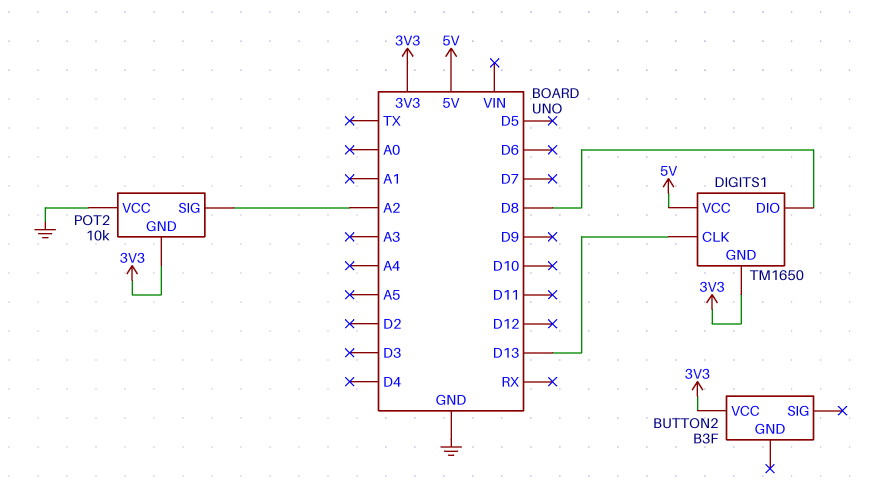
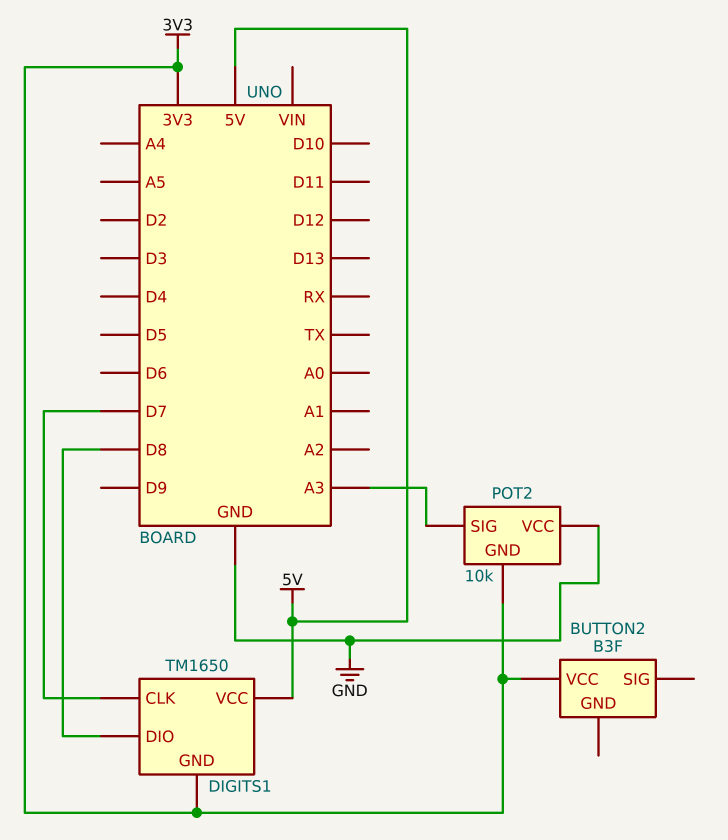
DIGITS1 pin CLK: D13 -> D7
POT2 pin SIG: A2 -> A3

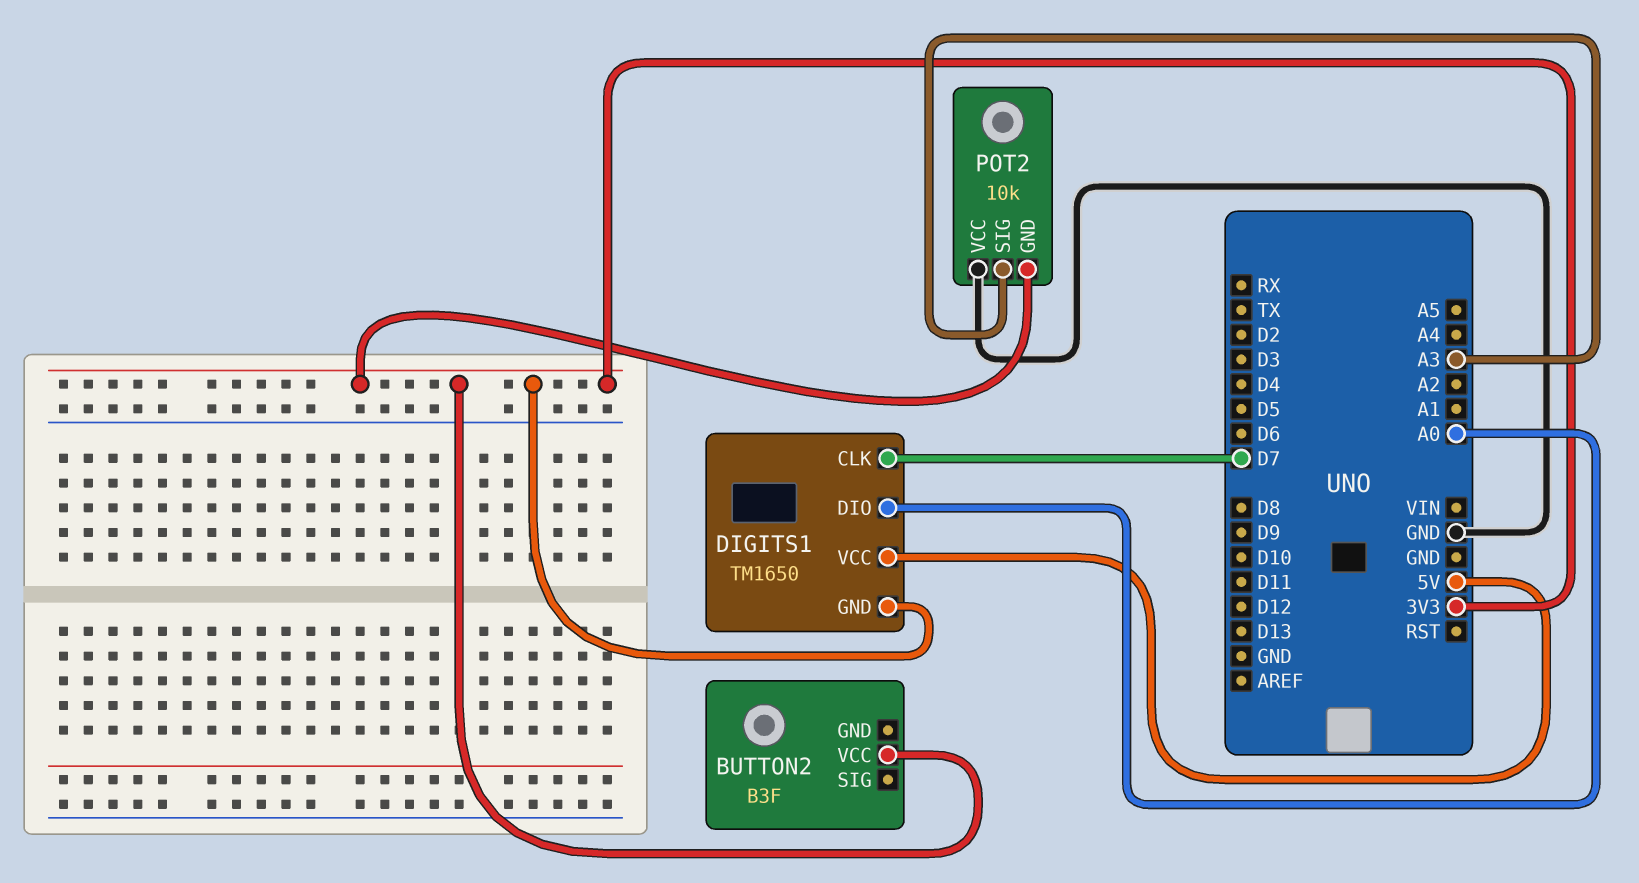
DIGITS1 pin DIO: D8 -> A0

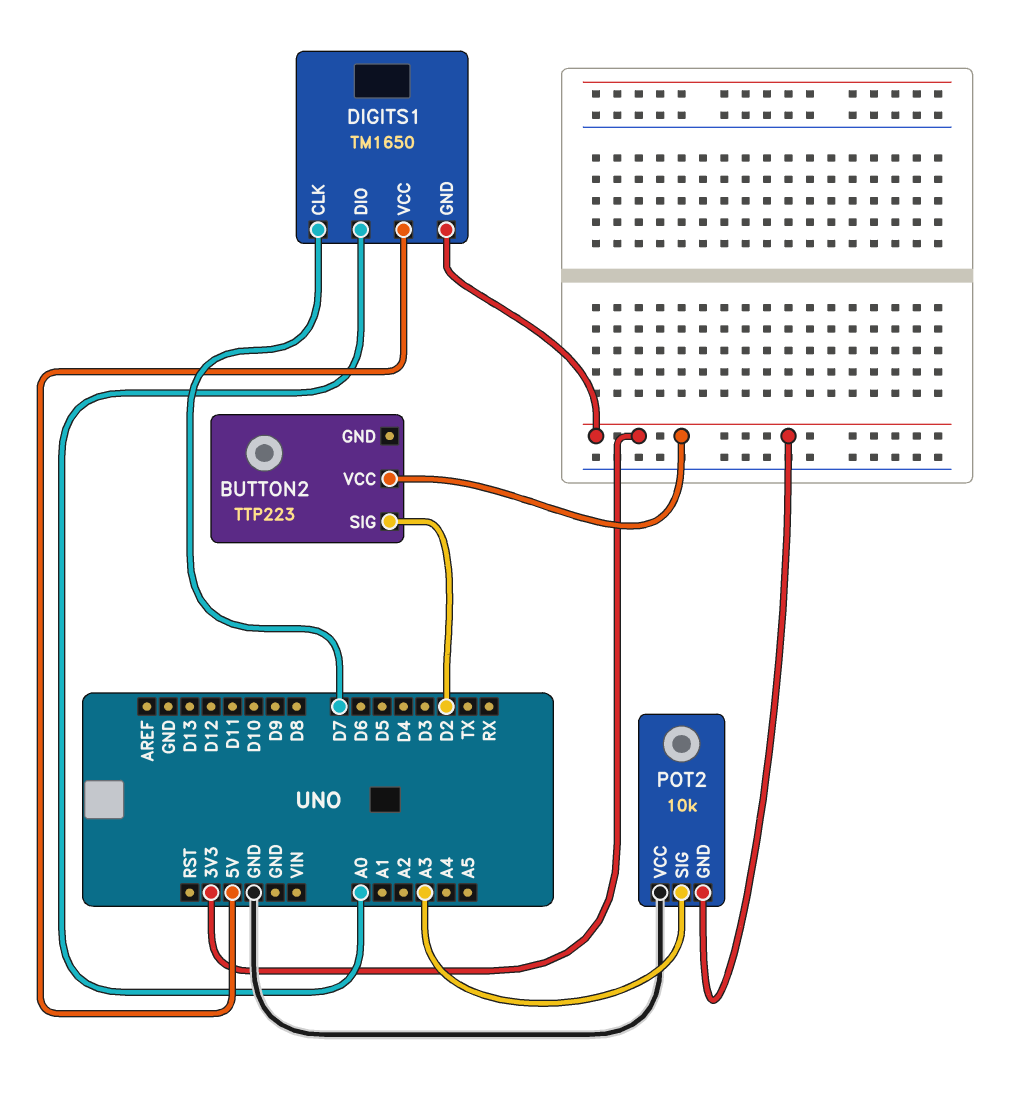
BUTTON2: B3F -> TTP223
BUTTON2 pin SIG: none -> D2

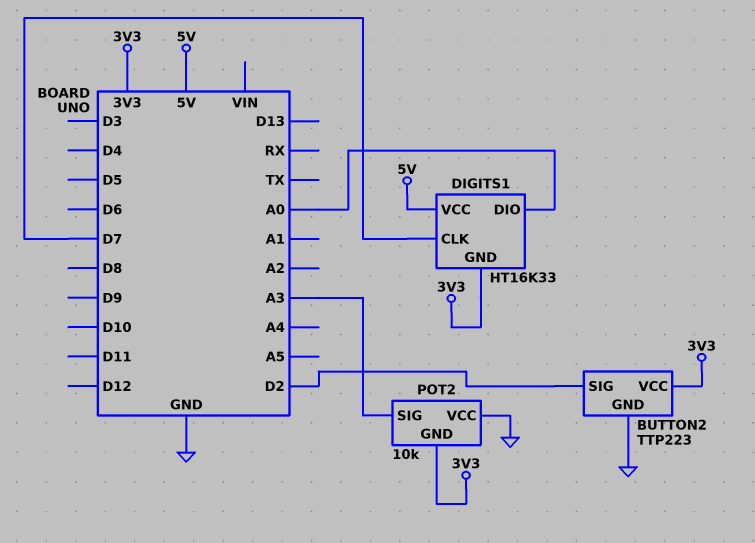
BUTTON2 pin GND: none -> GND
DIGITS1: TM1650 -> HT16K33

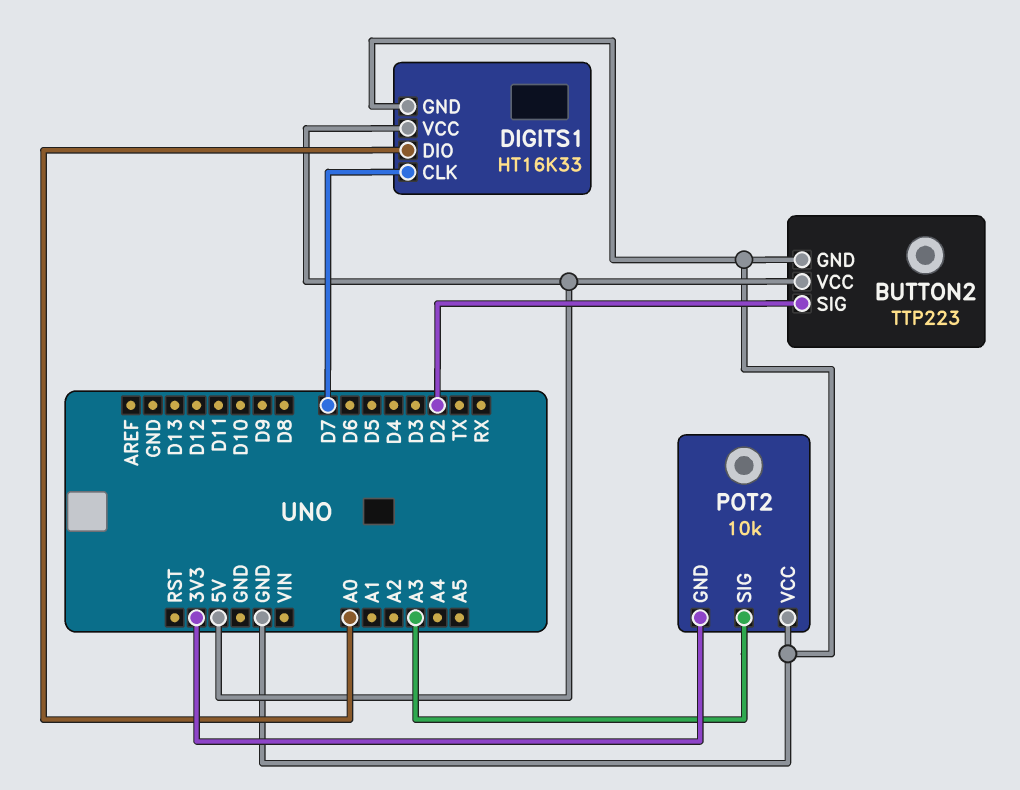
BUTTON2 pin VCC: 3V3 -> 5V
DIGITS1 pin GND: 3V3 -> GND

